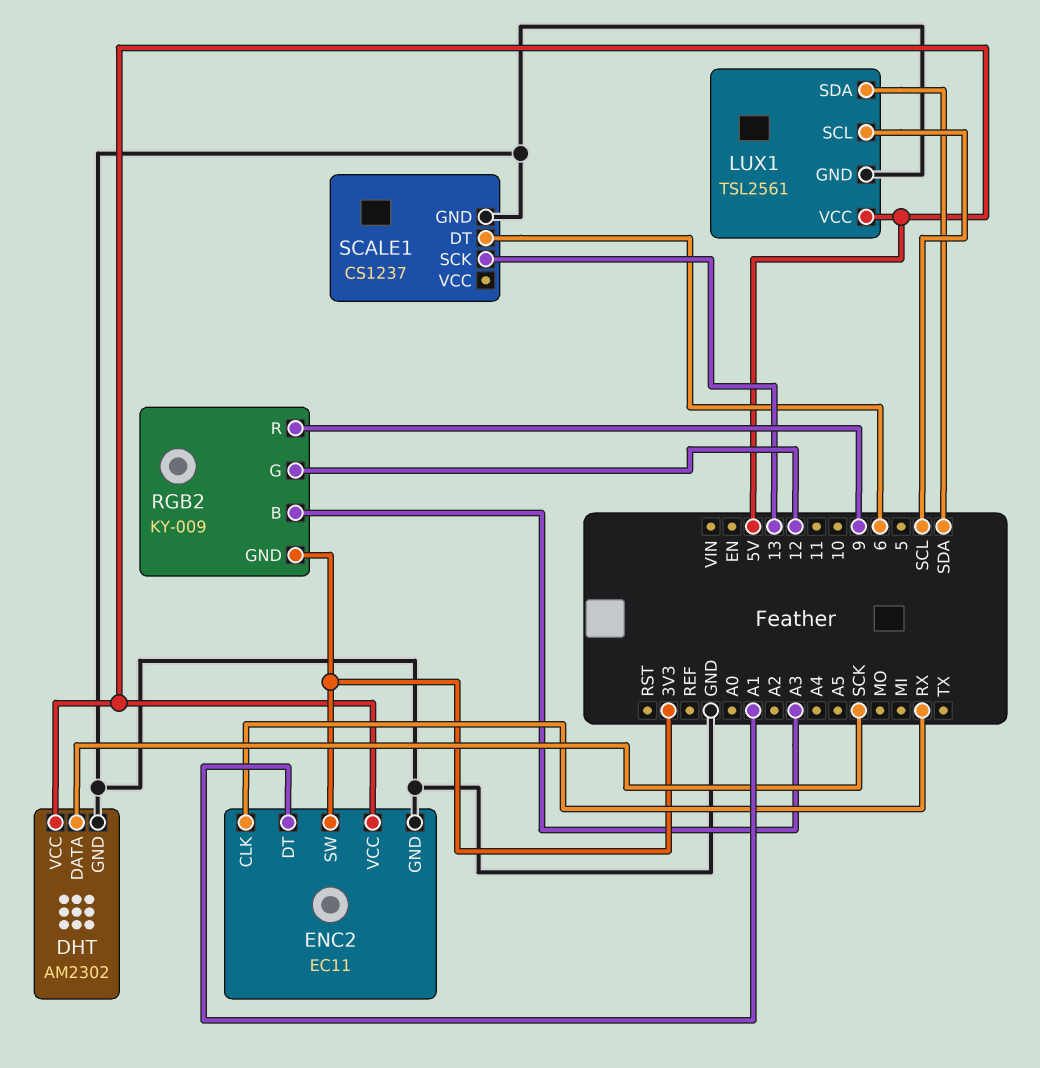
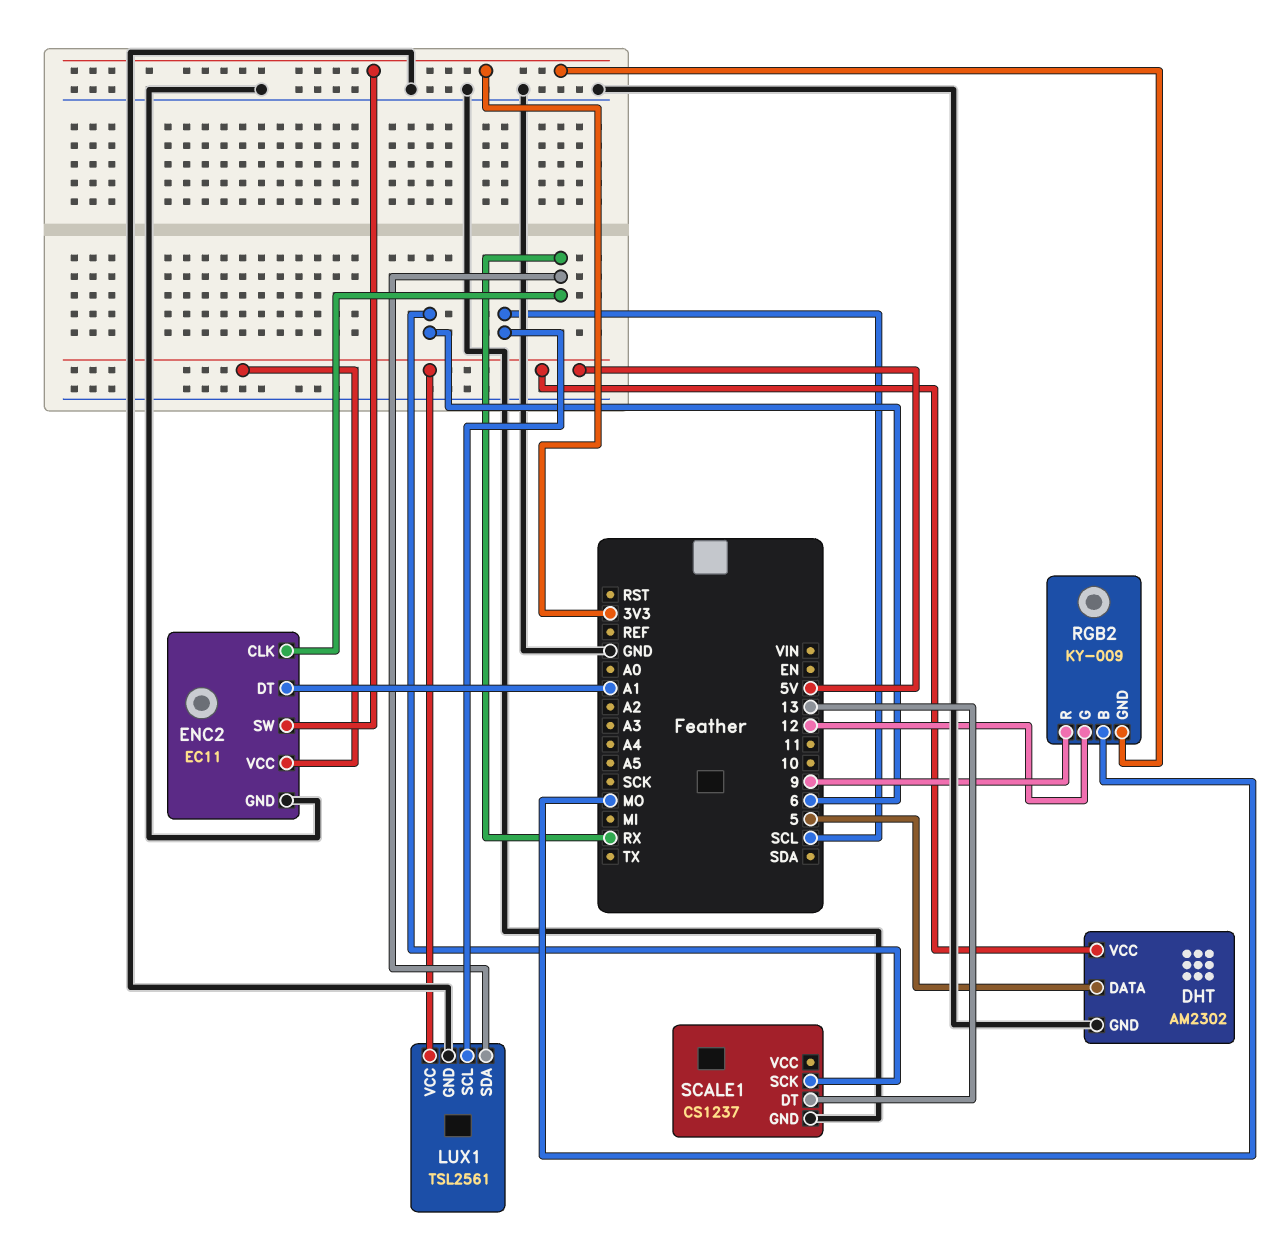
DHT pin DATA: SCK -> 5
LUX1 pin SDA: SDA -> RX
RGB2 pin B: A3 -> MO
SCALE1 pin DT: 6 -> 13
SCALE1 pin SCK: 13 -> 6

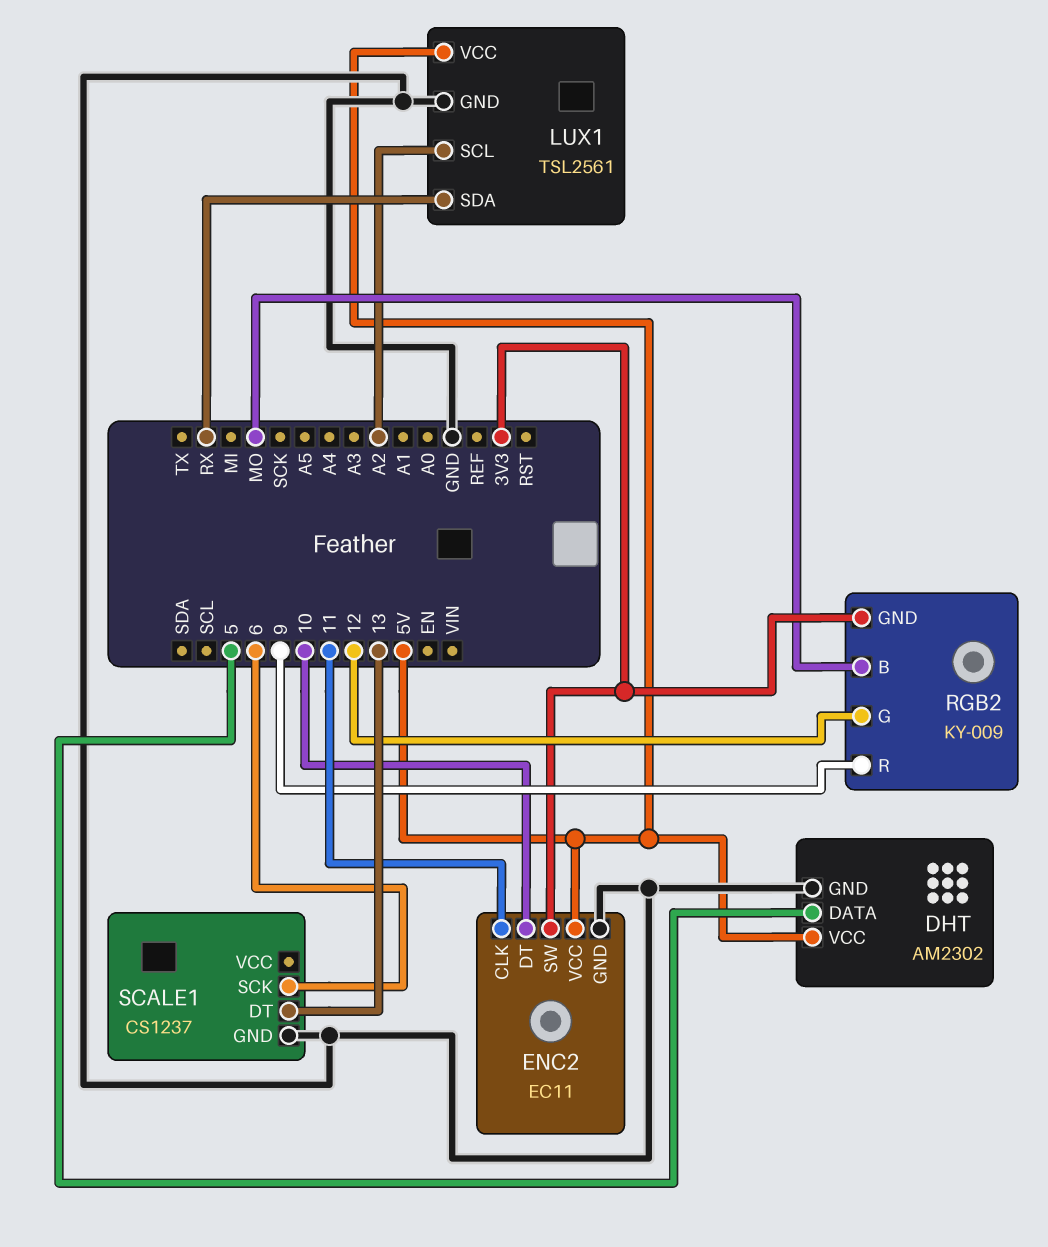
ENC2 pin CLK: RX -> 11
ENC2 pin DT: A1 -> 10
LUX1 pin SCL: SCL -> A2

